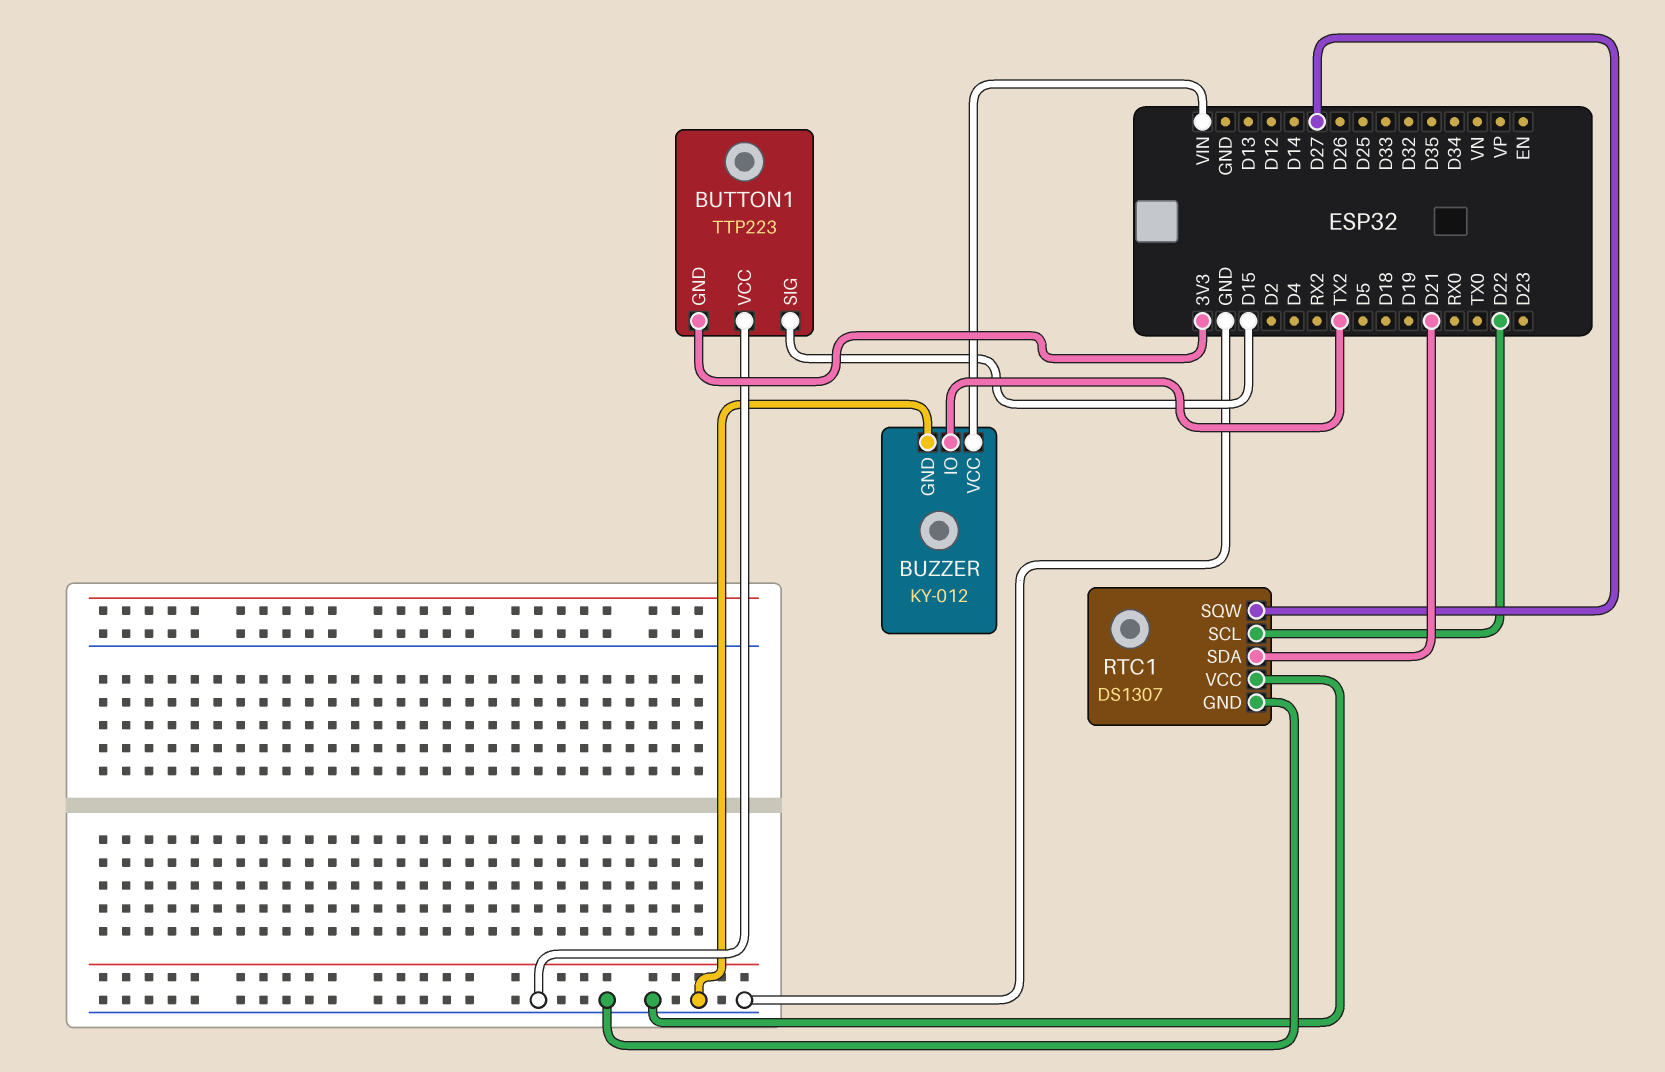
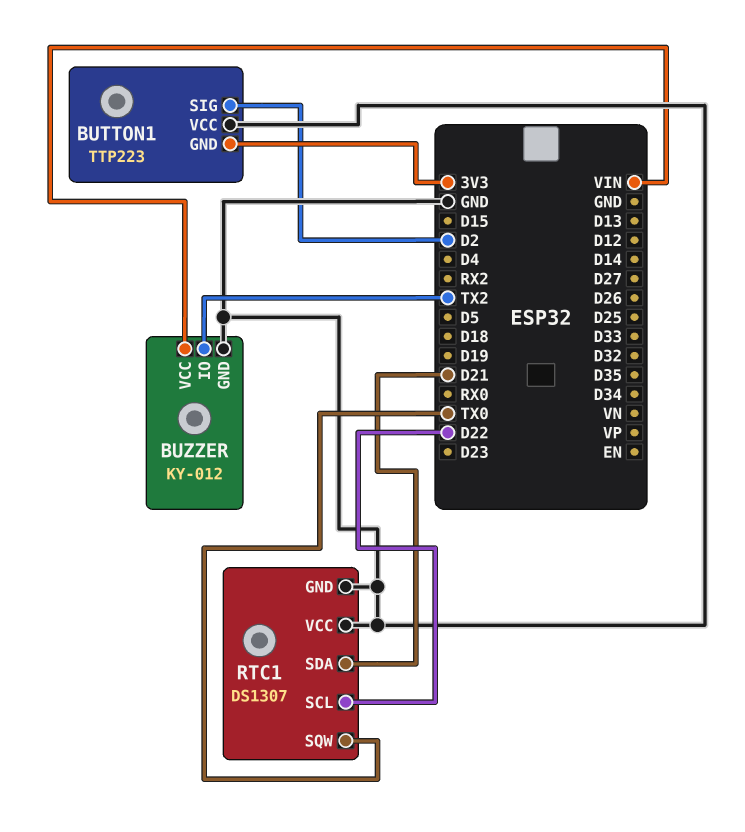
BUTTON1 pin SIG: D15 -> D2
RTC1 pin SQW: D27 -> TX0

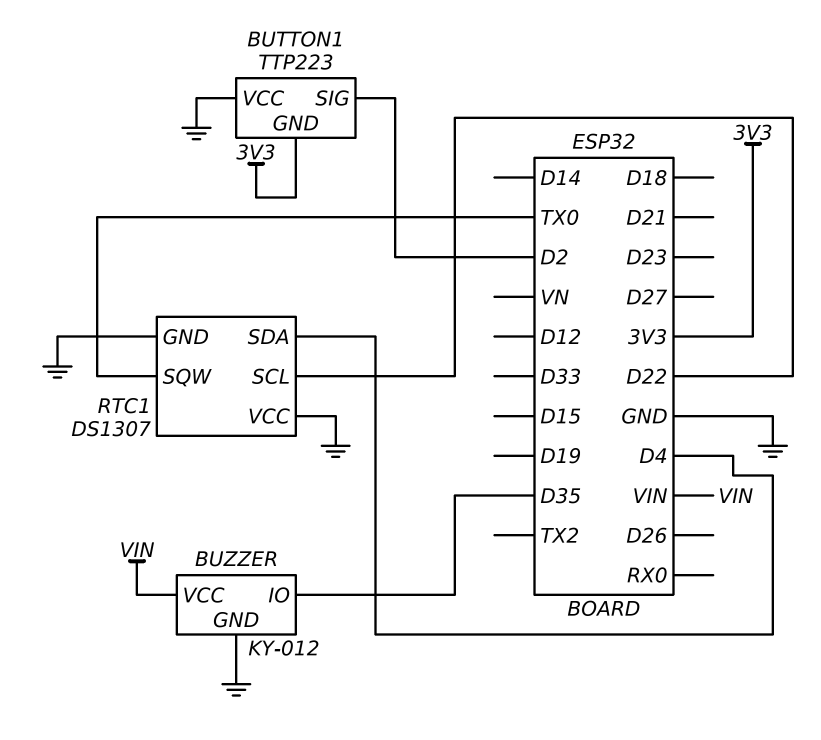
BUZZER pin IO: TX2 -> D35
RTC1 pin SDA: D21 -> D4

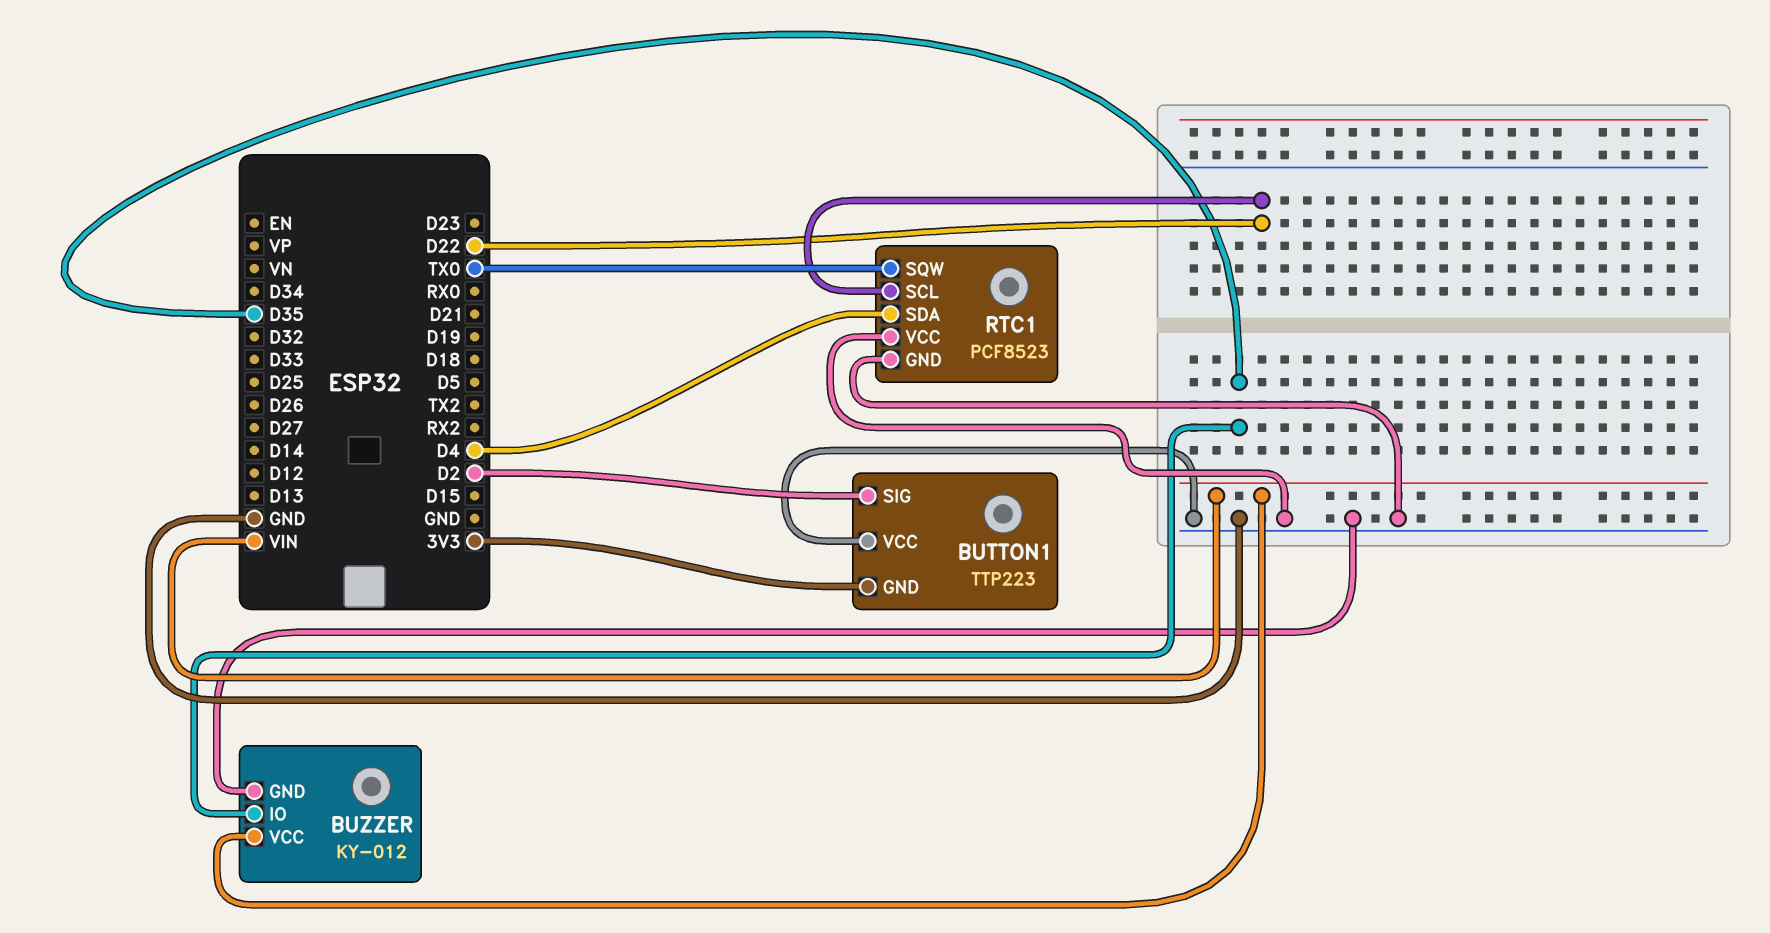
RTC1: DS1307 -> PCF8523

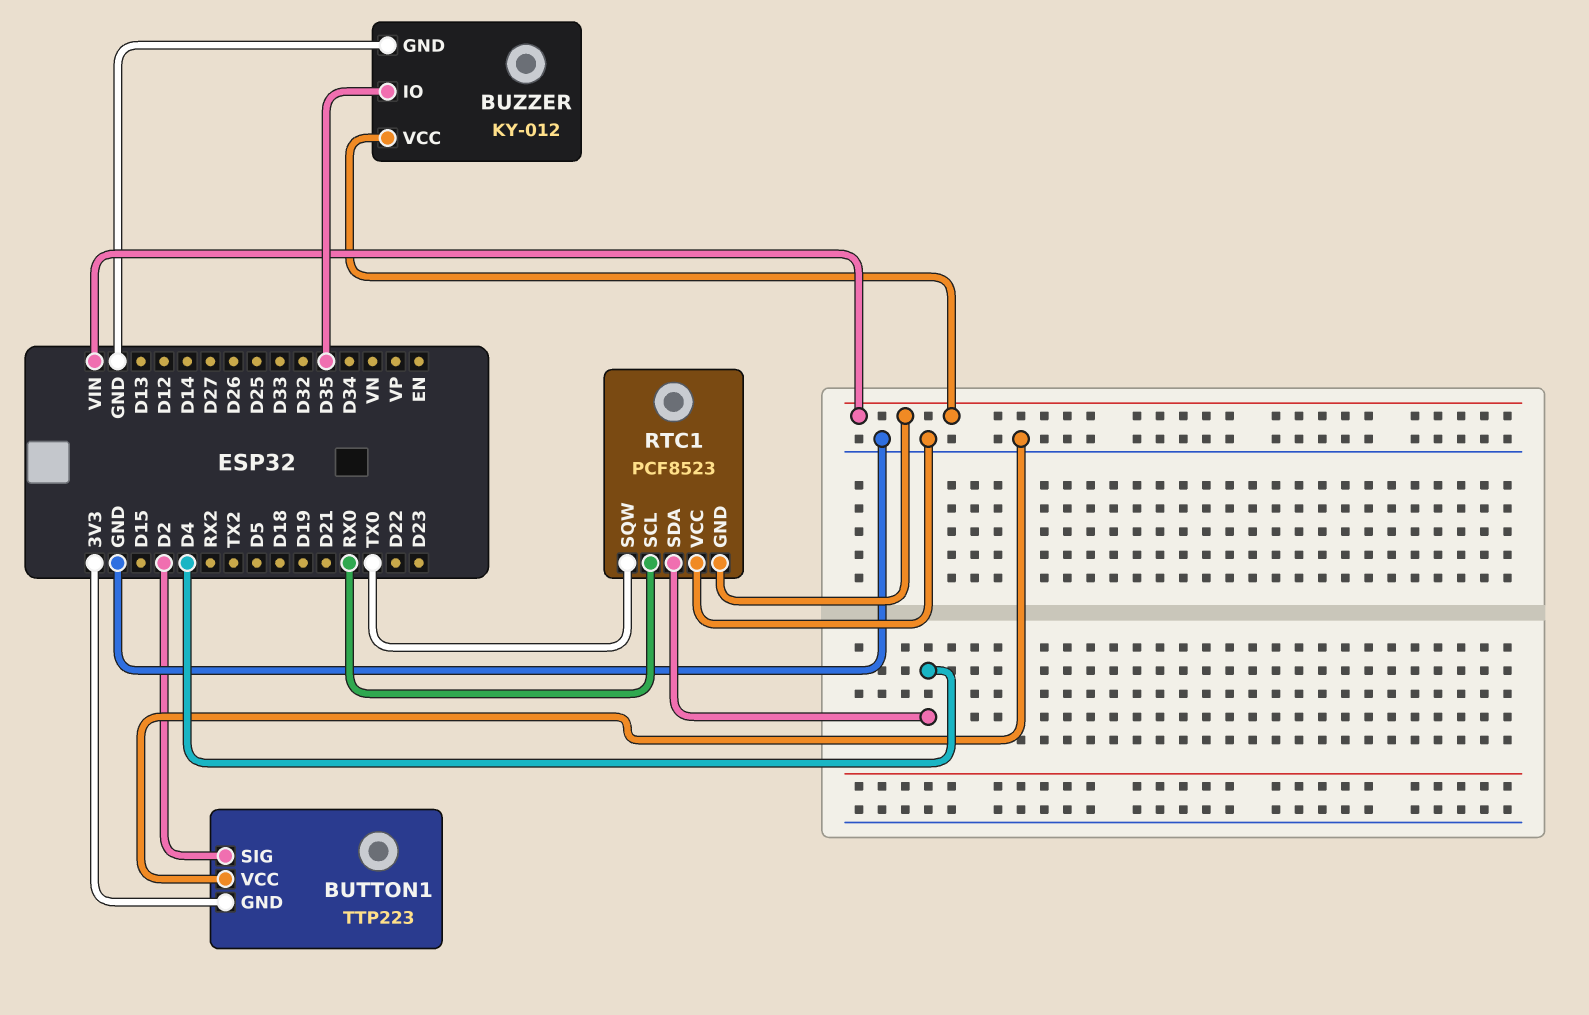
RTC1 pin GND: GND -> VIN
RTC1 pin SCL: D22 -> RX0

